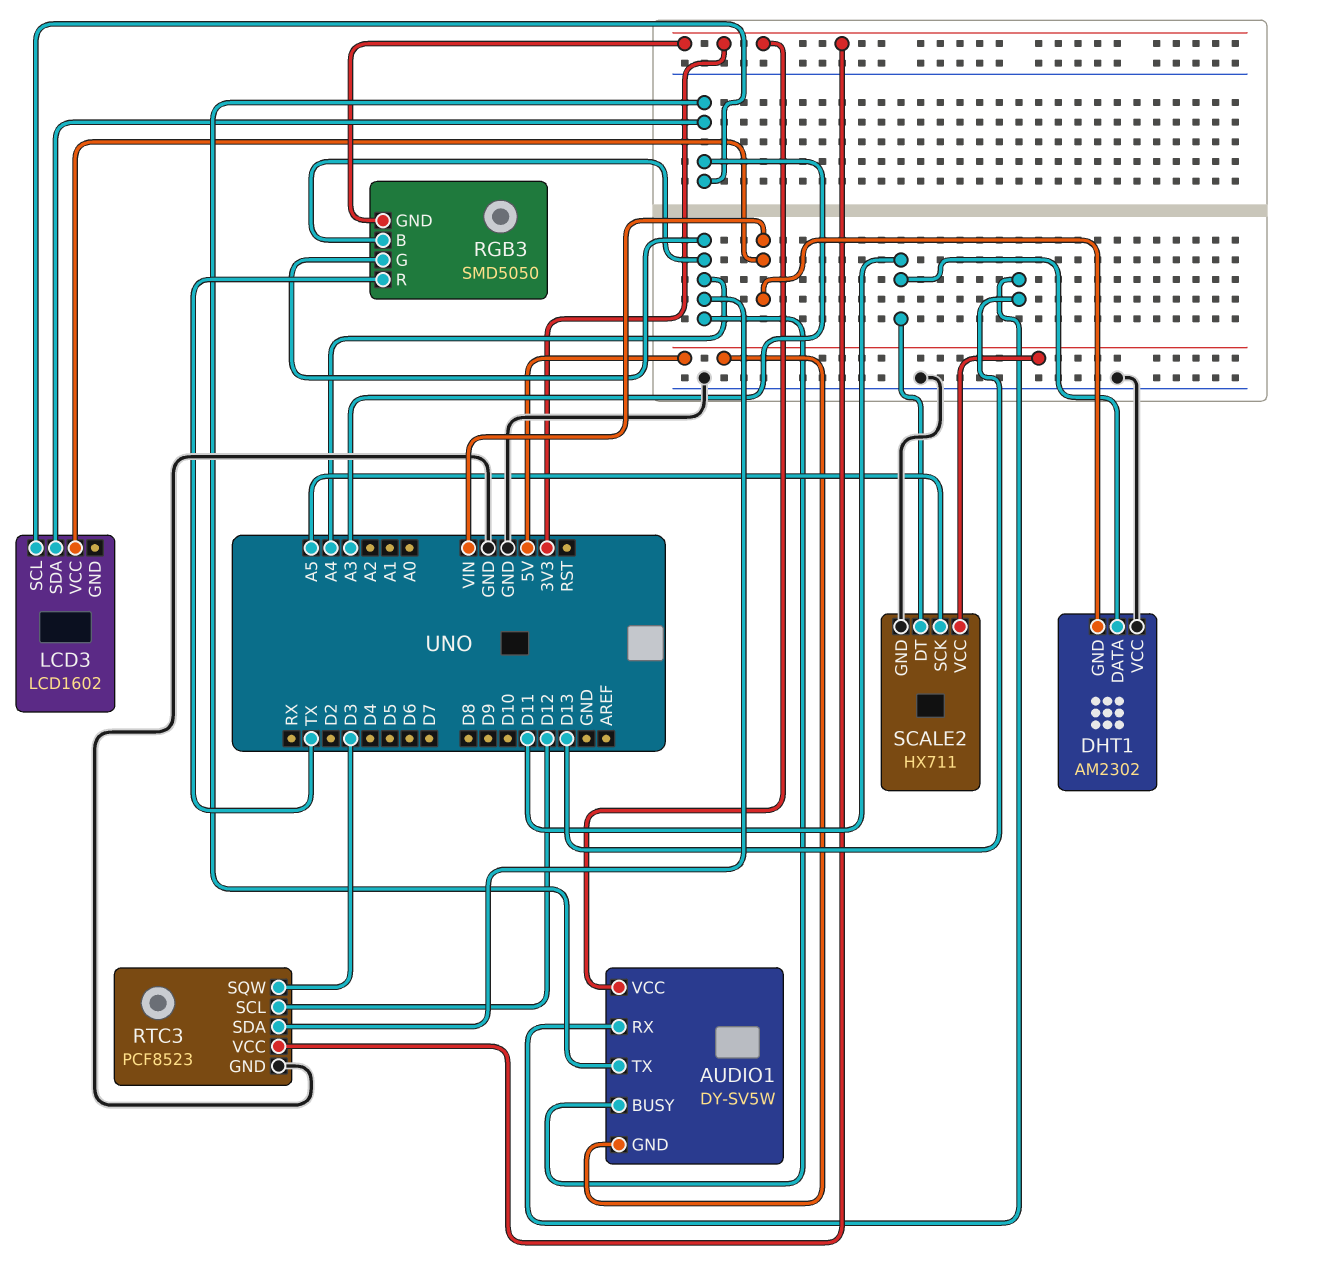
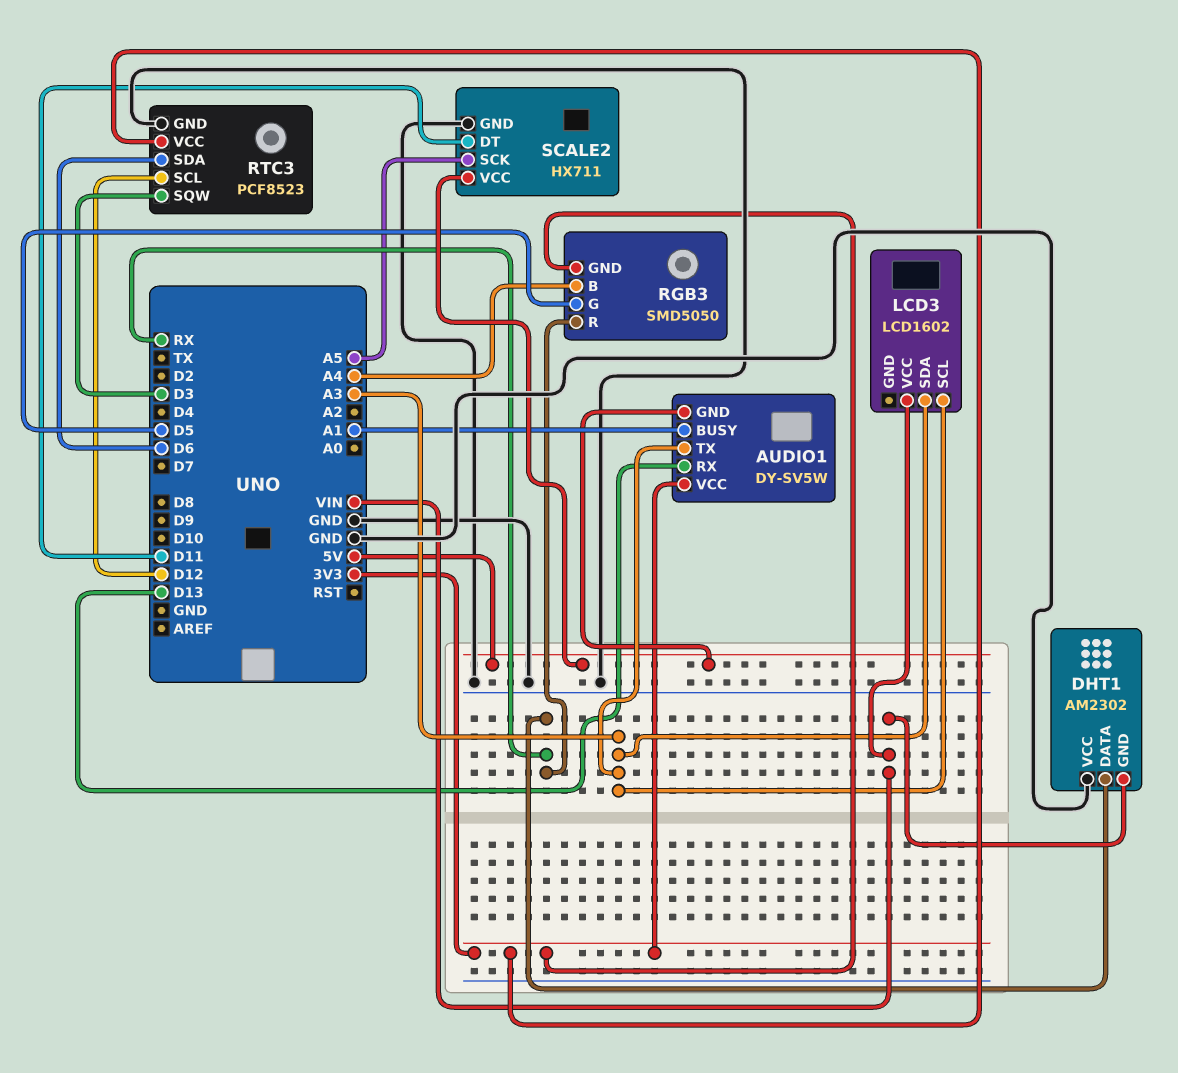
AUDIO1 pin BUSY: A4 -> A1
DHT1 pin DATA: D11 -> RX
RGB3 pin G: A4 -> D5
RGB3 pin R: TX -> RX
RTC3 pin SDA: A4 -> D6

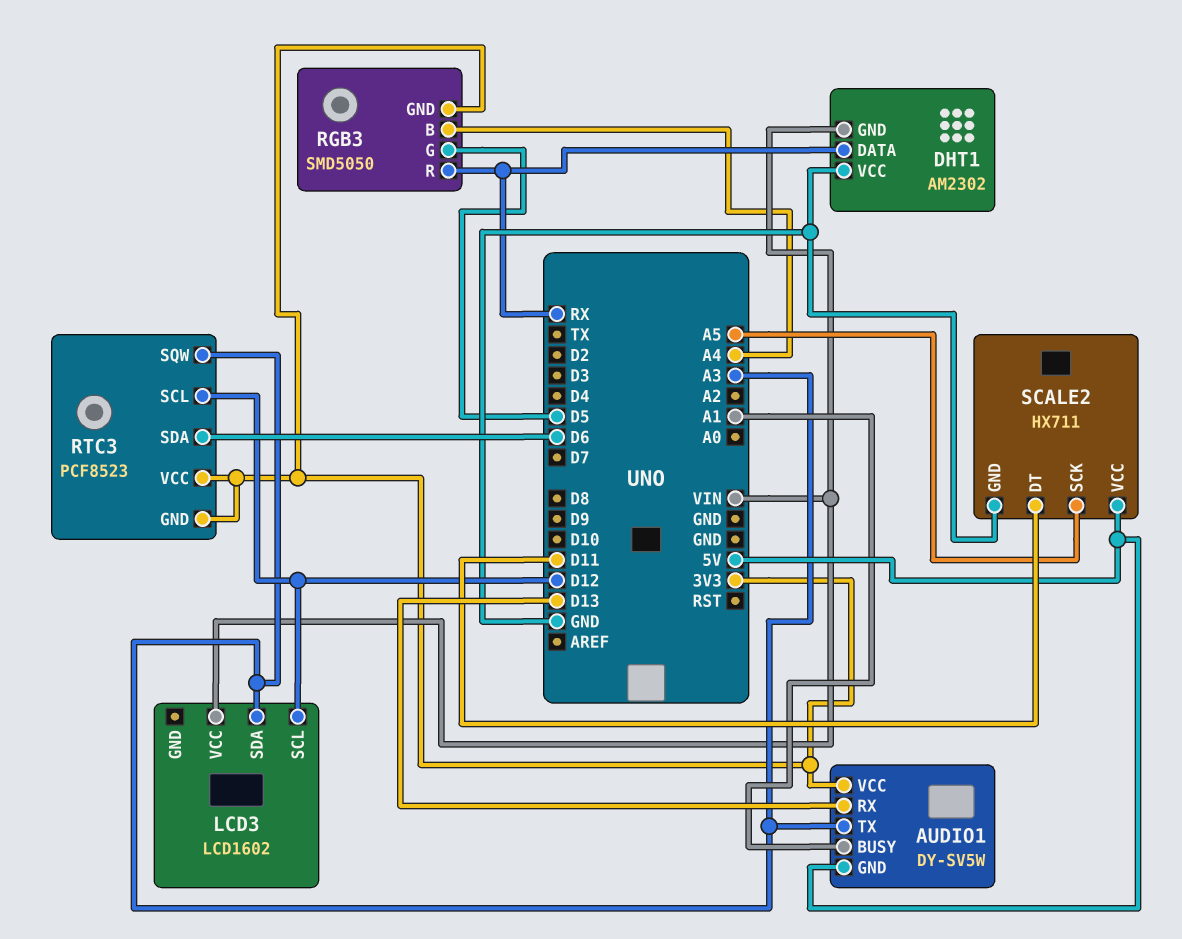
LCD3 pin SCL: A3 -> D12
RTC3 pin GND: GND -> 3V3
RTC3 pin SQW: D3 -> A3

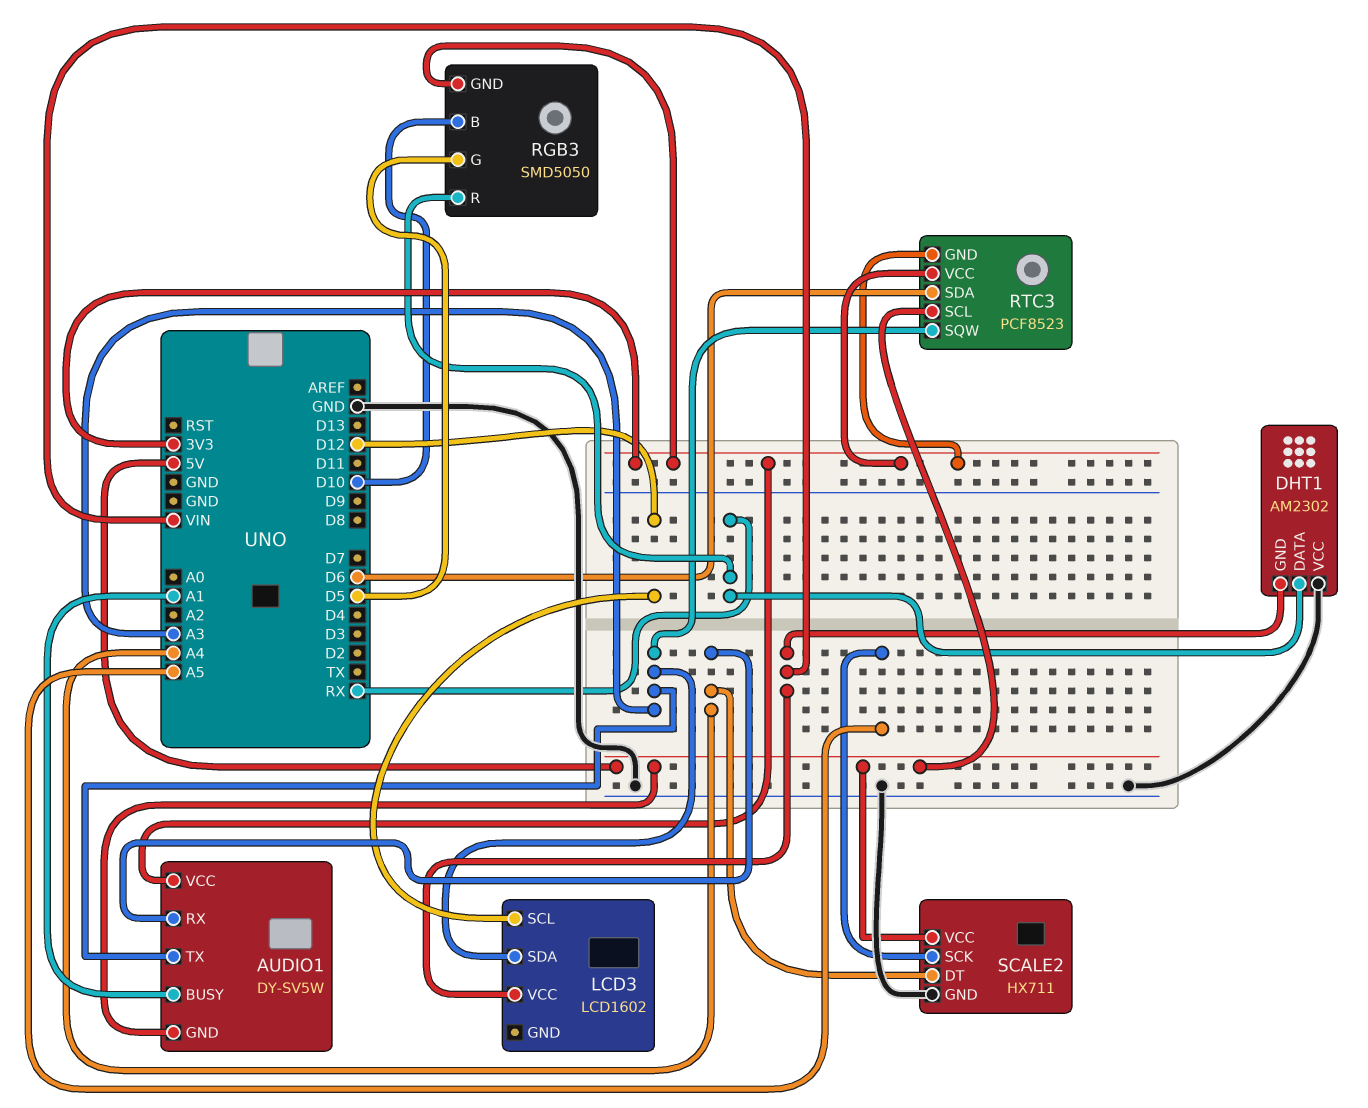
AUDIO1 pin RX: D13 -> A4
RGB3 pin B: A4 -> D10
RTC3 pin SCL: D12 -> 5V
SCALE2 pin DT: D11 -> A4

